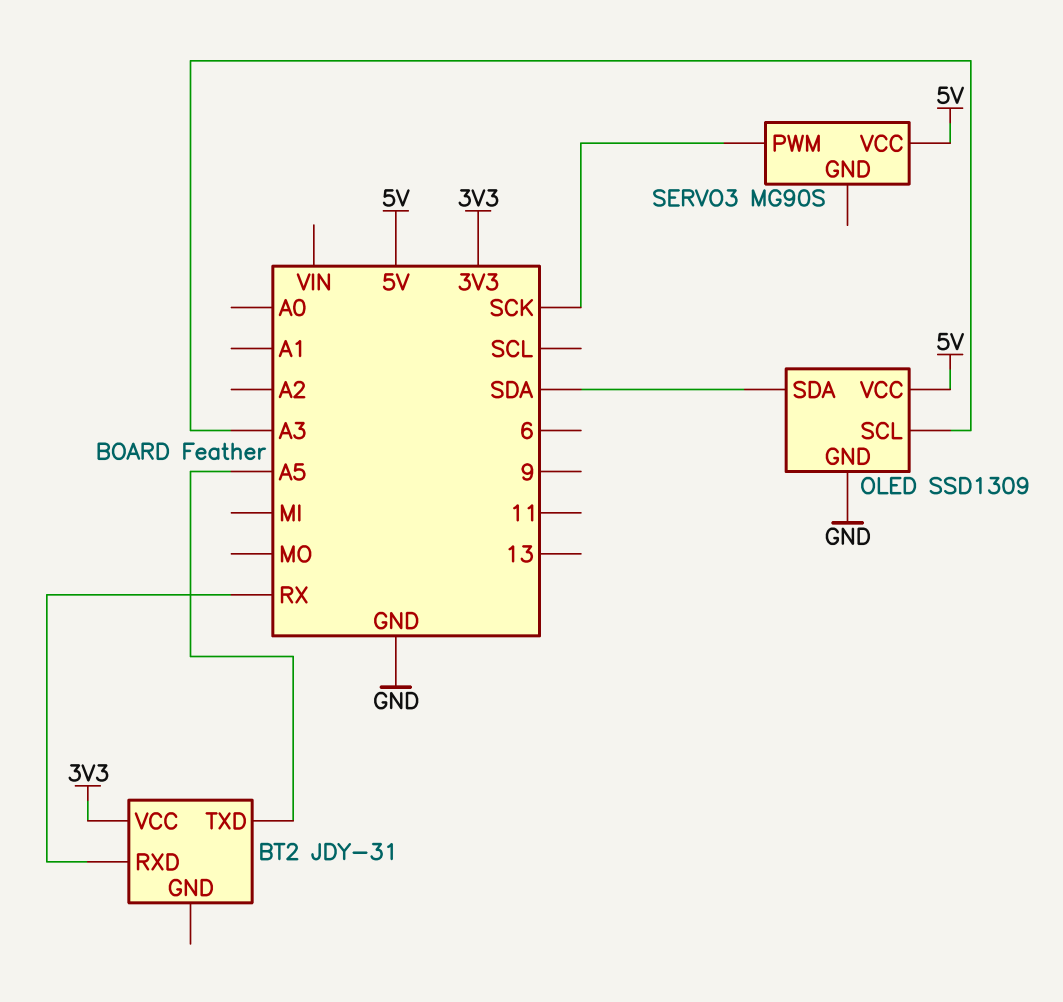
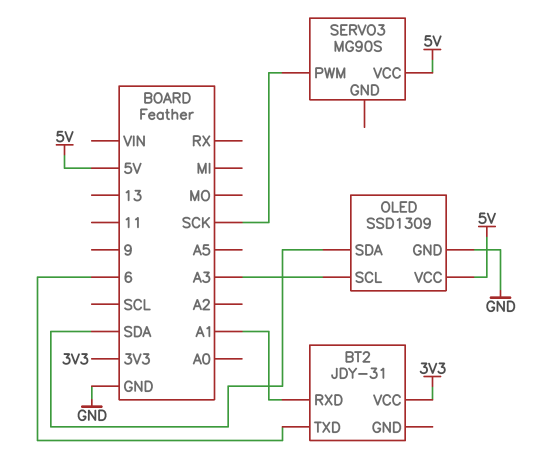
BT2 pin RXD: RX -> A1
BT2 pin TXD: A5 -> 6

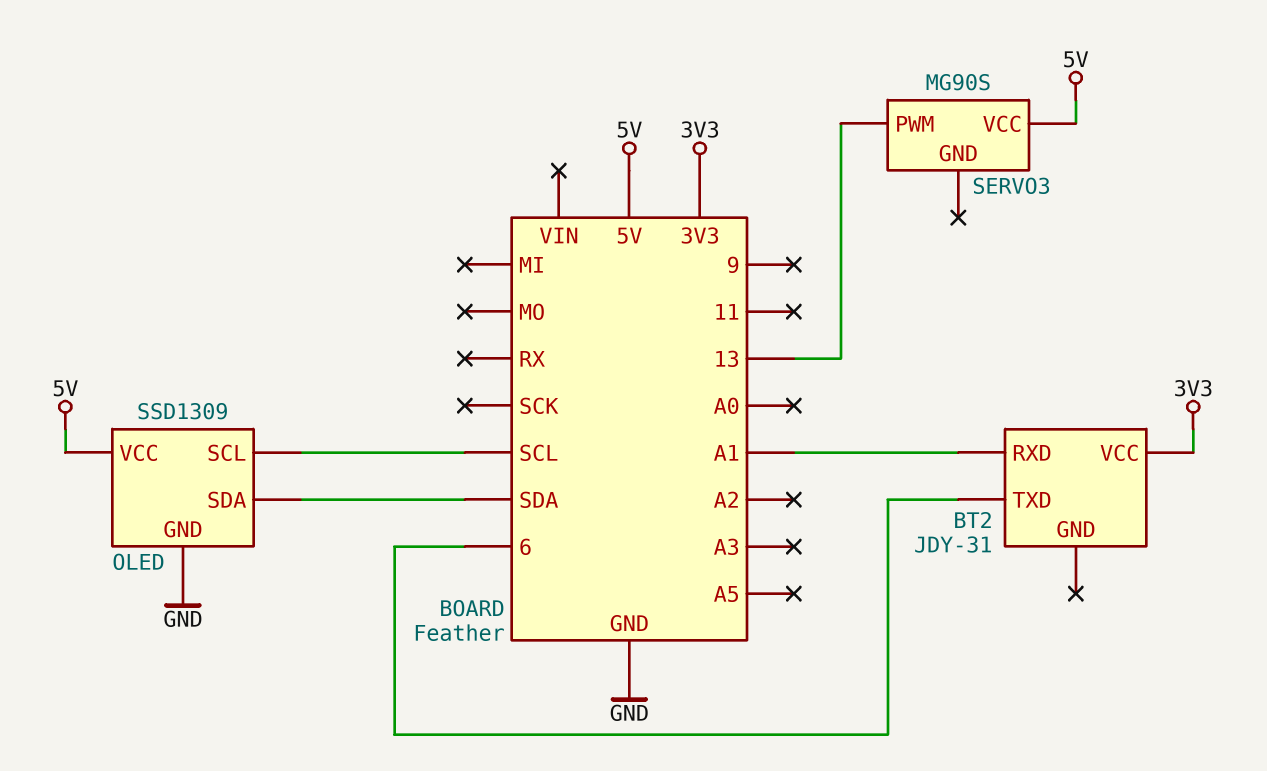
OLED pin SCL: A3 -> SCL
SERVO3 pin PWM: SCK -> 13

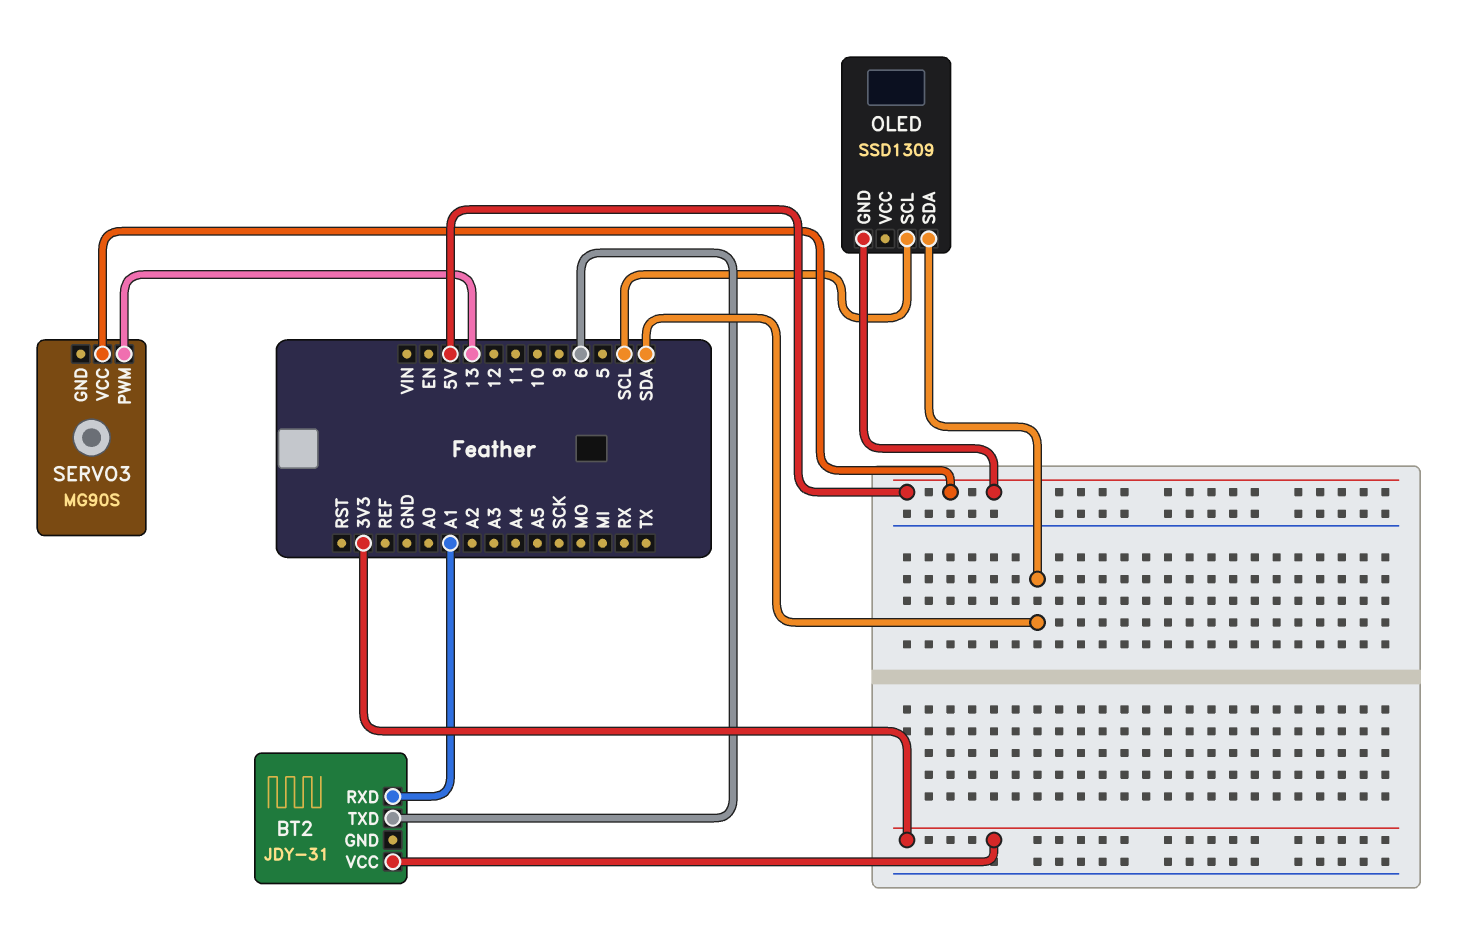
OLED pin GND: GND -> 5V
OLED pin VCC: 5V -> none

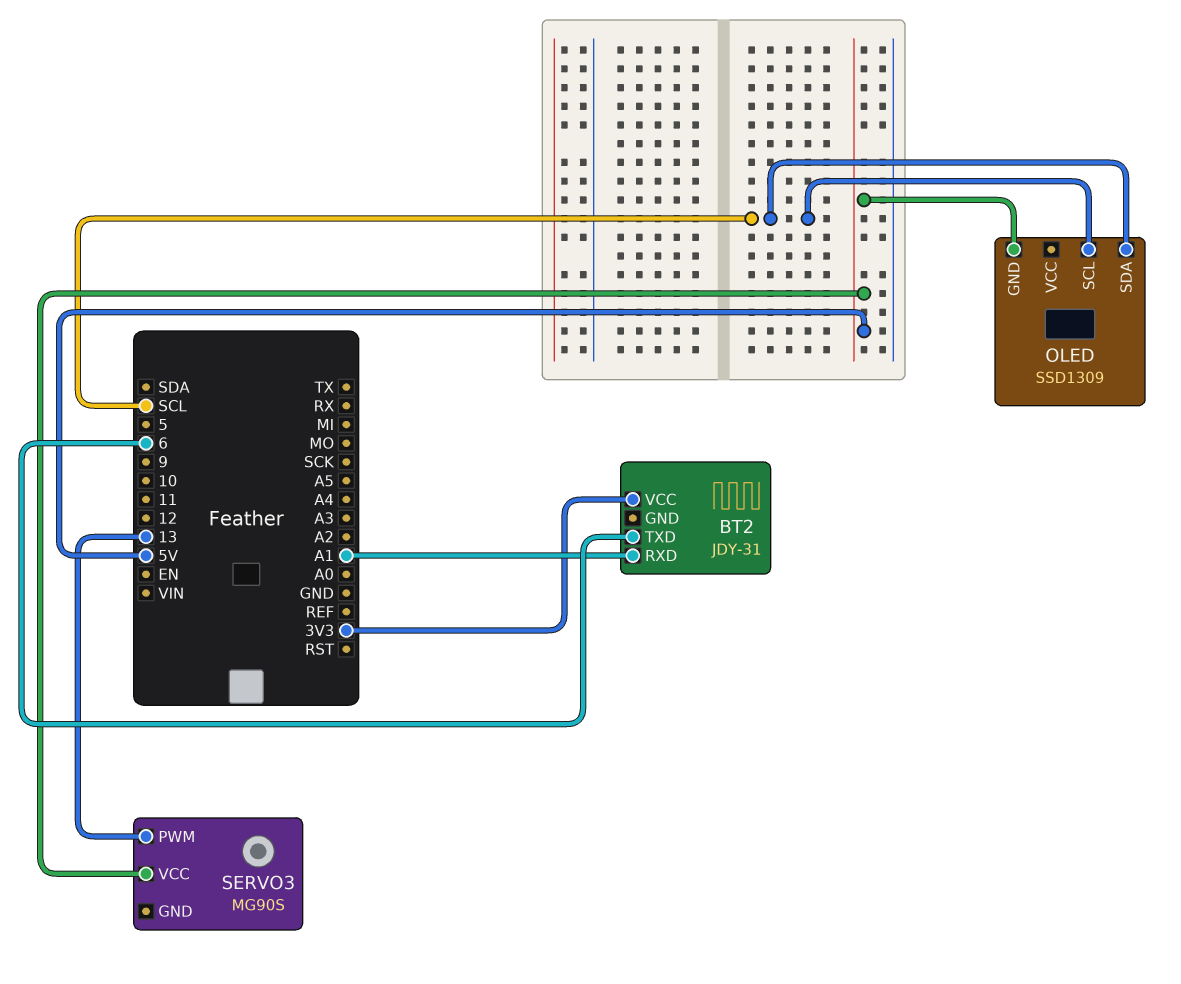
OLED pin SDA: SDA -> SCL

